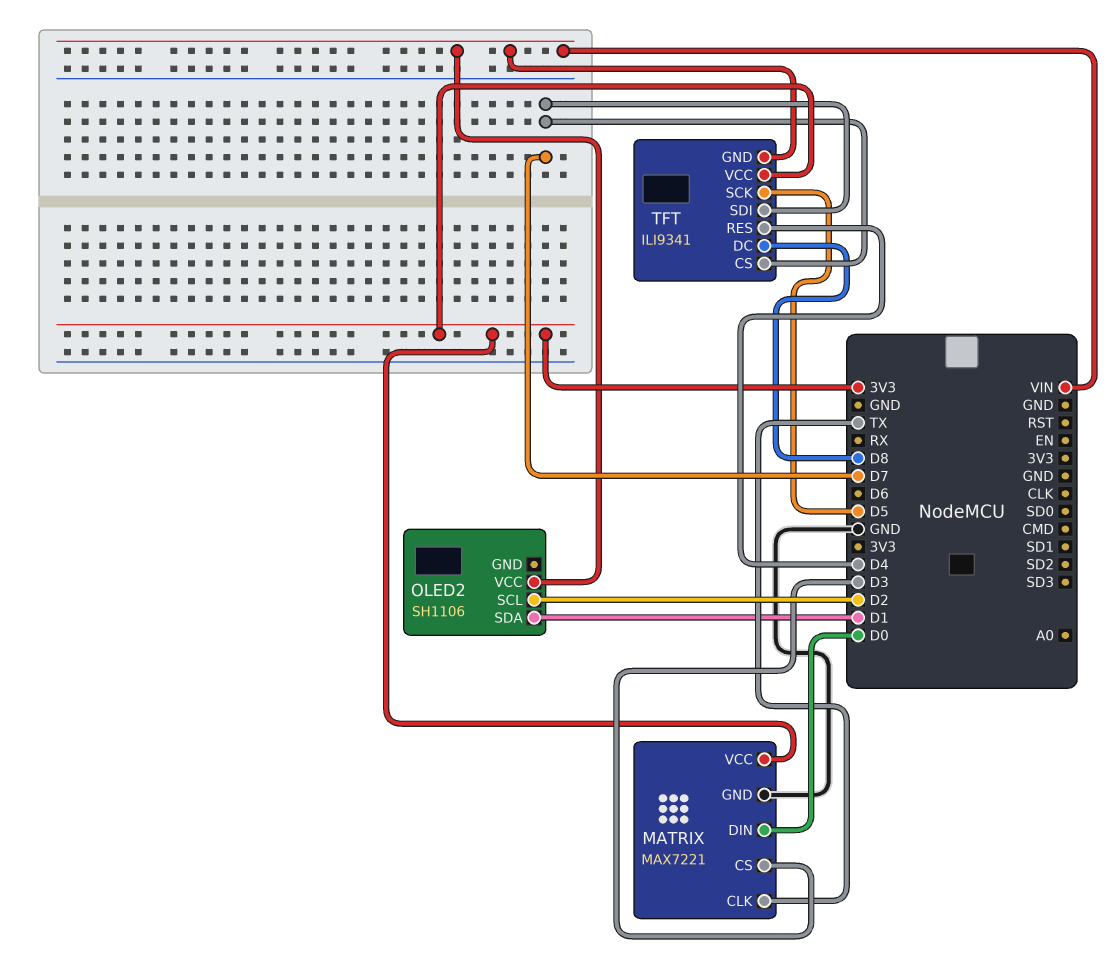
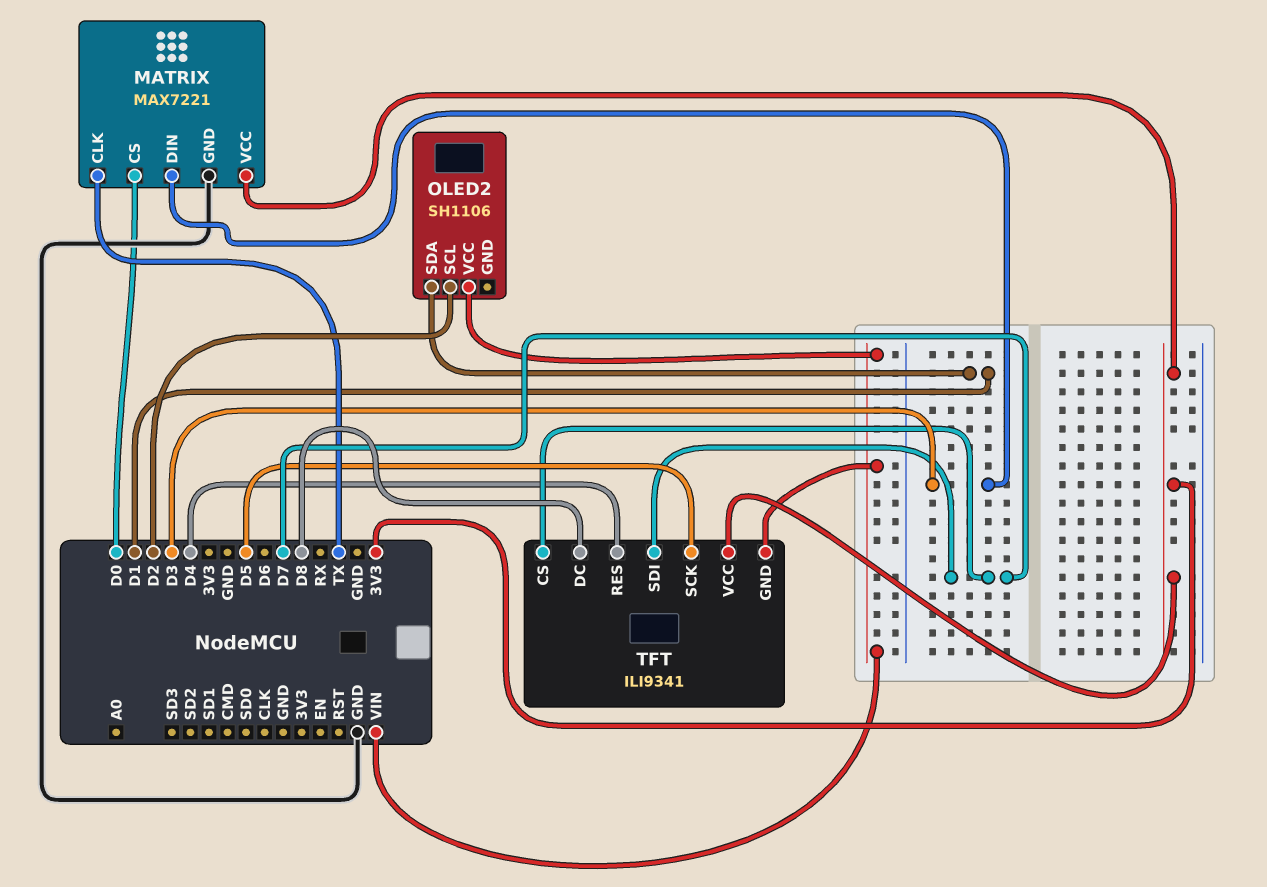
MATRIX pin CS: D3 -> D0
MATRIX pin DIN: D0 -> D3

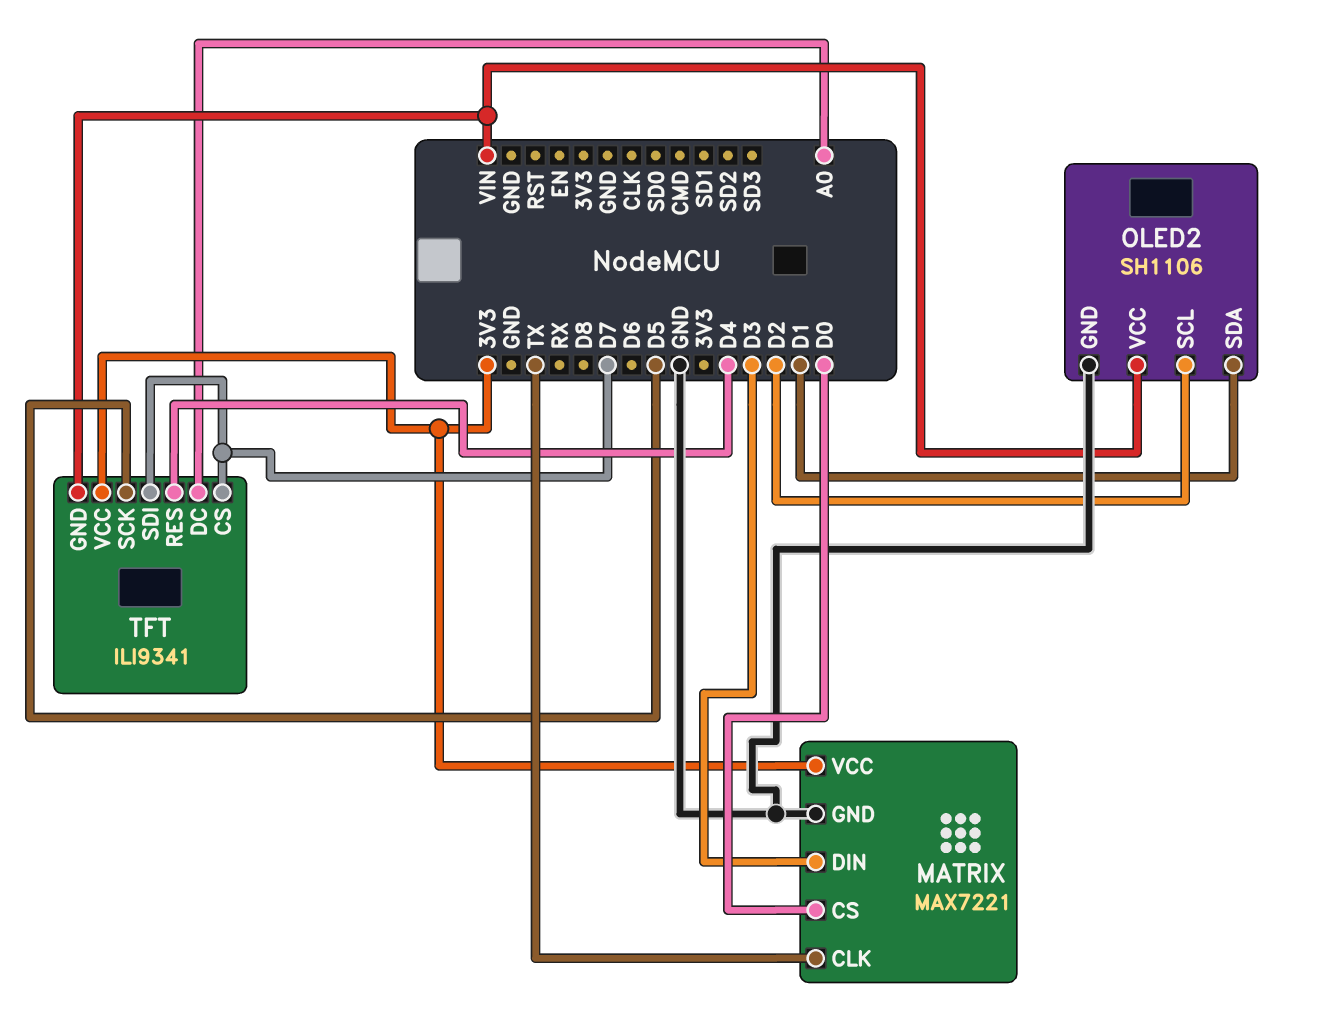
OLED2 pin GND: none -> GND
TFT pin DC: D8 -> A0

